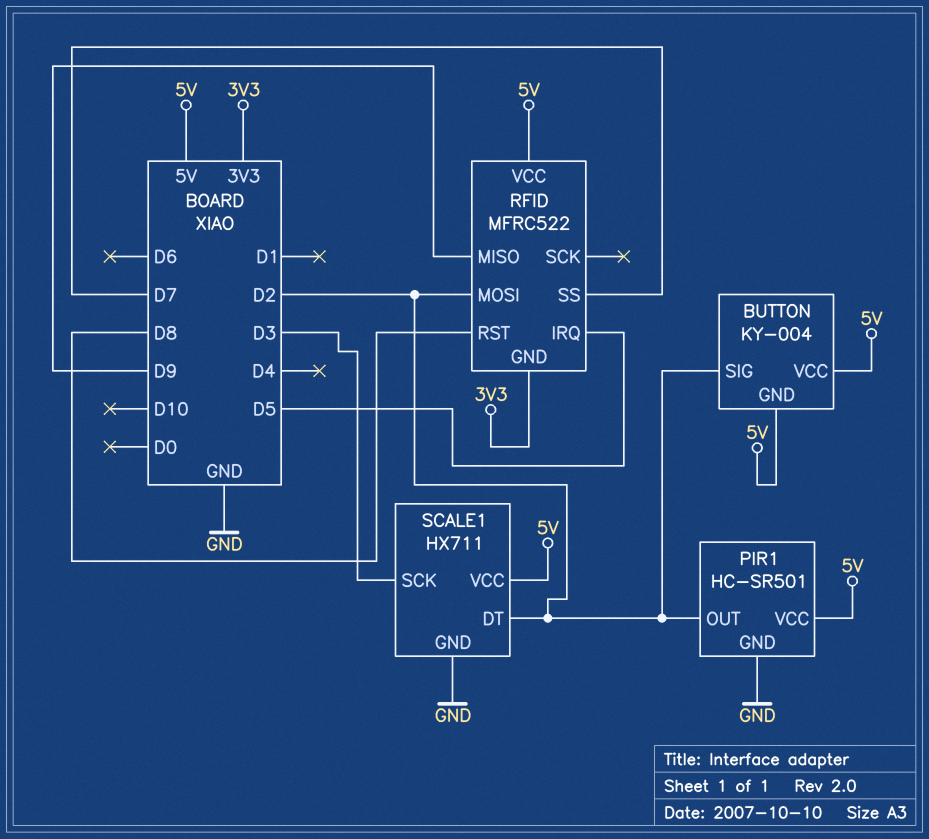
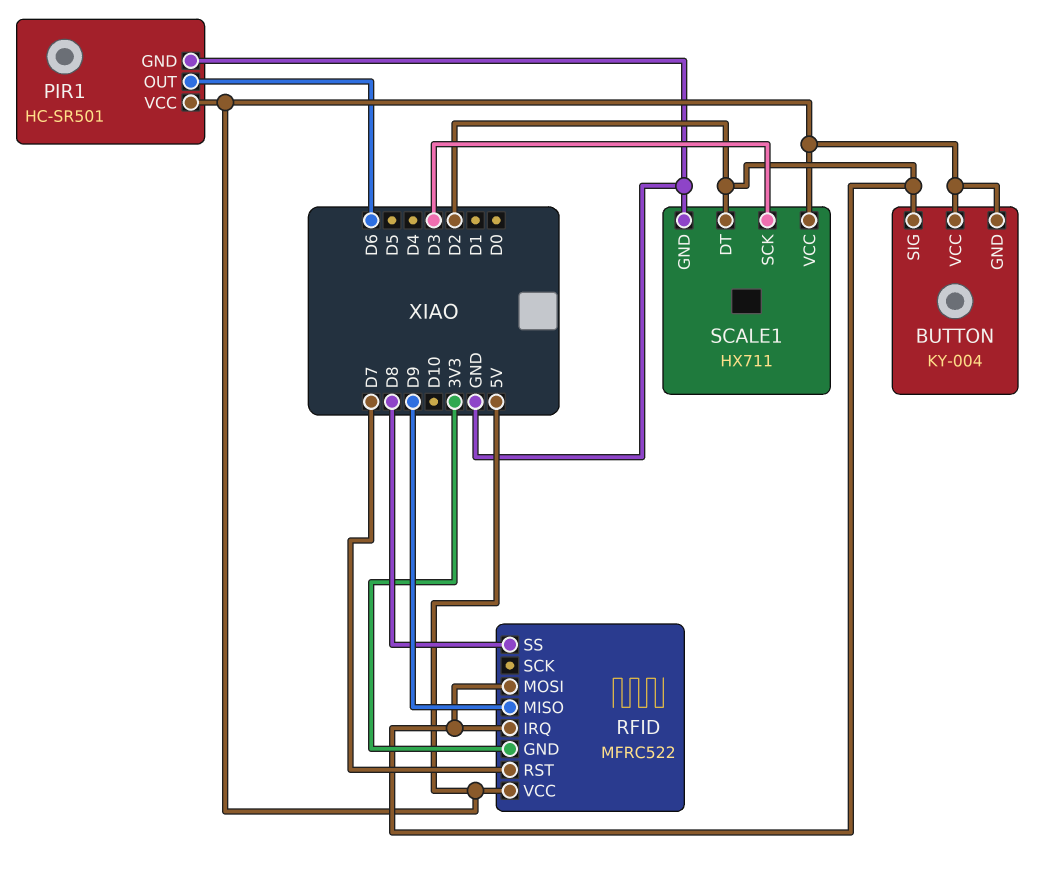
PIR1 pin OUT: D2 -> D6
RFID pin IRQ: D5 -> D2
RFID pin RST: D8 -> D7
RFID pin SS: D7 -> D8

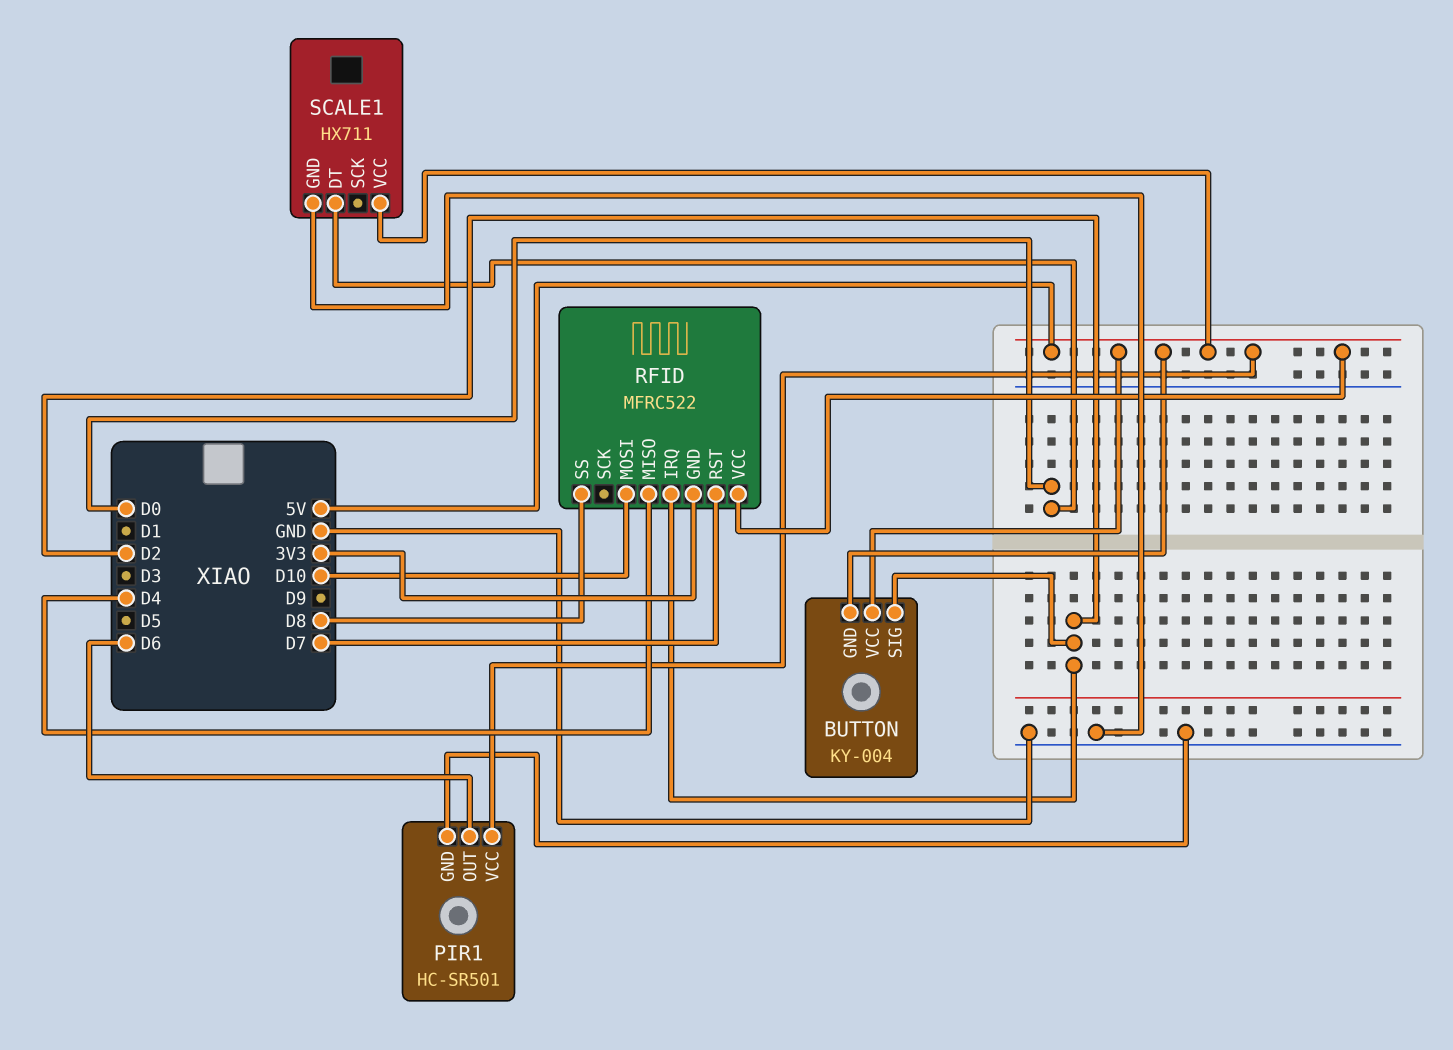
RFID pin MISO: D9 -> D4
RFID pin MOSI: D2 -> D10
SCALE1 pin DT: D2 -> D0
SCALE1 pin SCK: D3 -> none

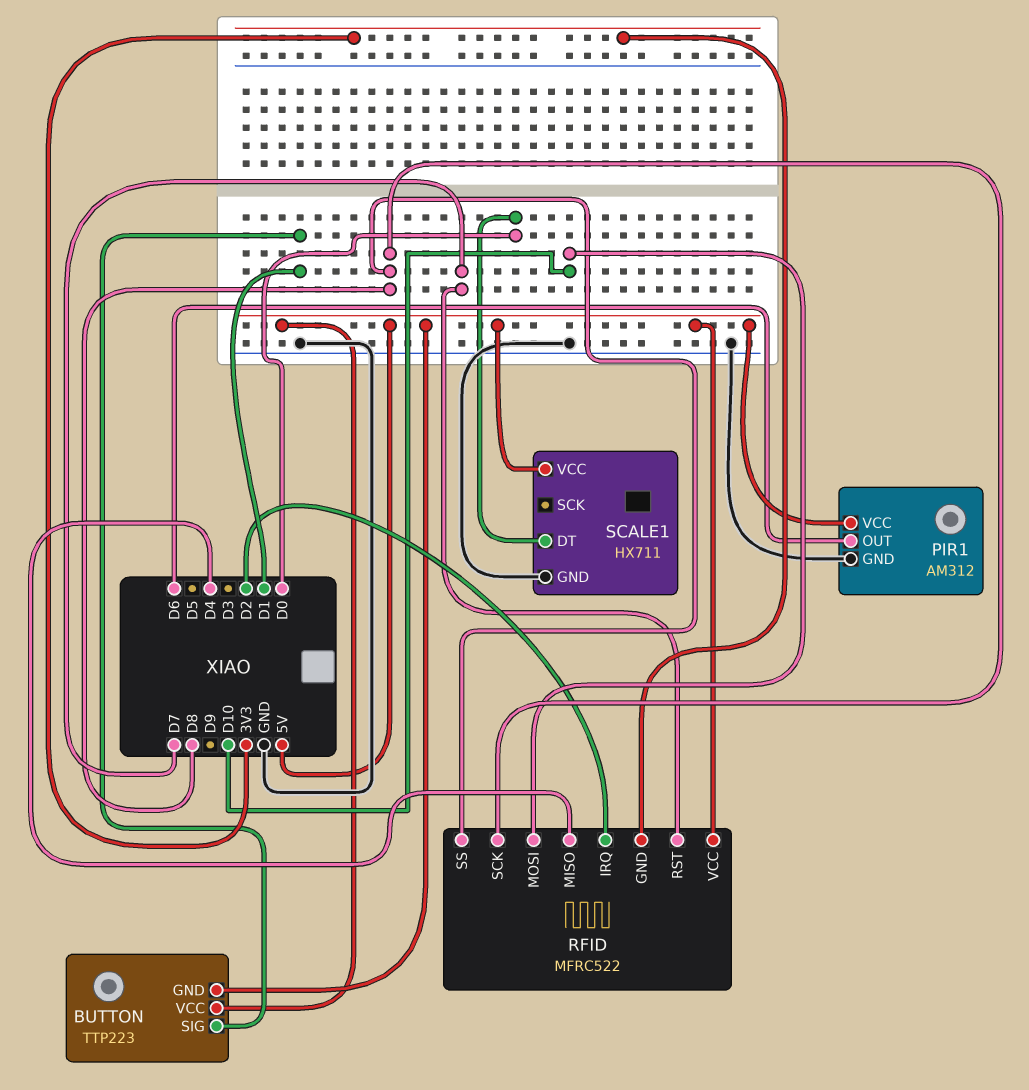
BUTTON: KY-004 -> TTP223
BUTTON pin SIG: D2 -> D1
PIR1: HC-SR501 -> AM312
RFID pin SCK: none -> D8

